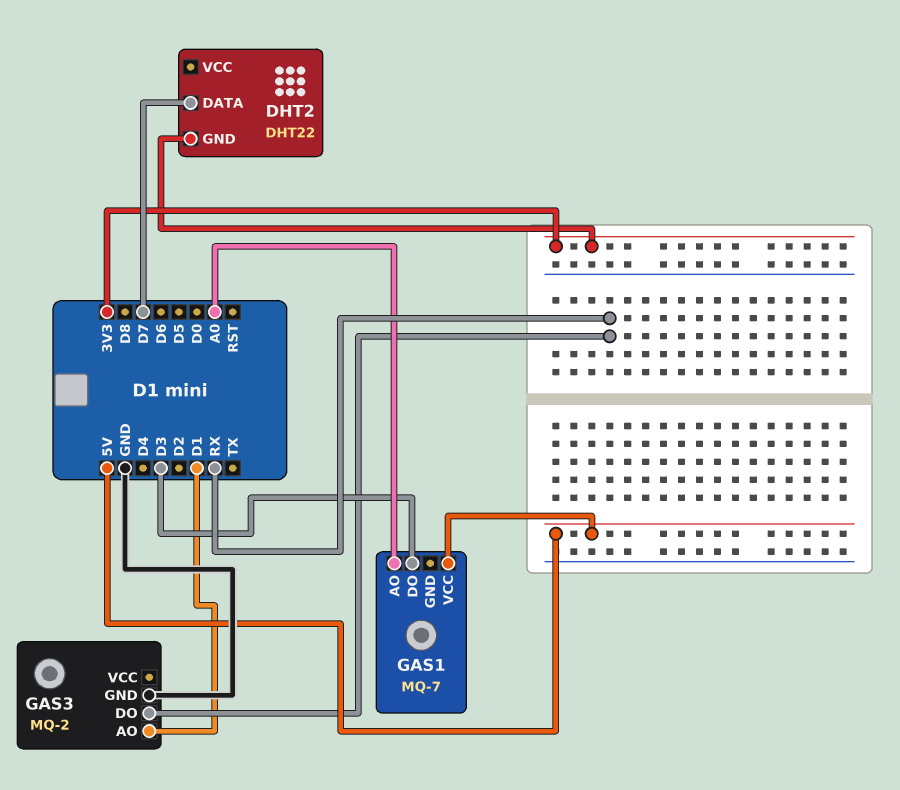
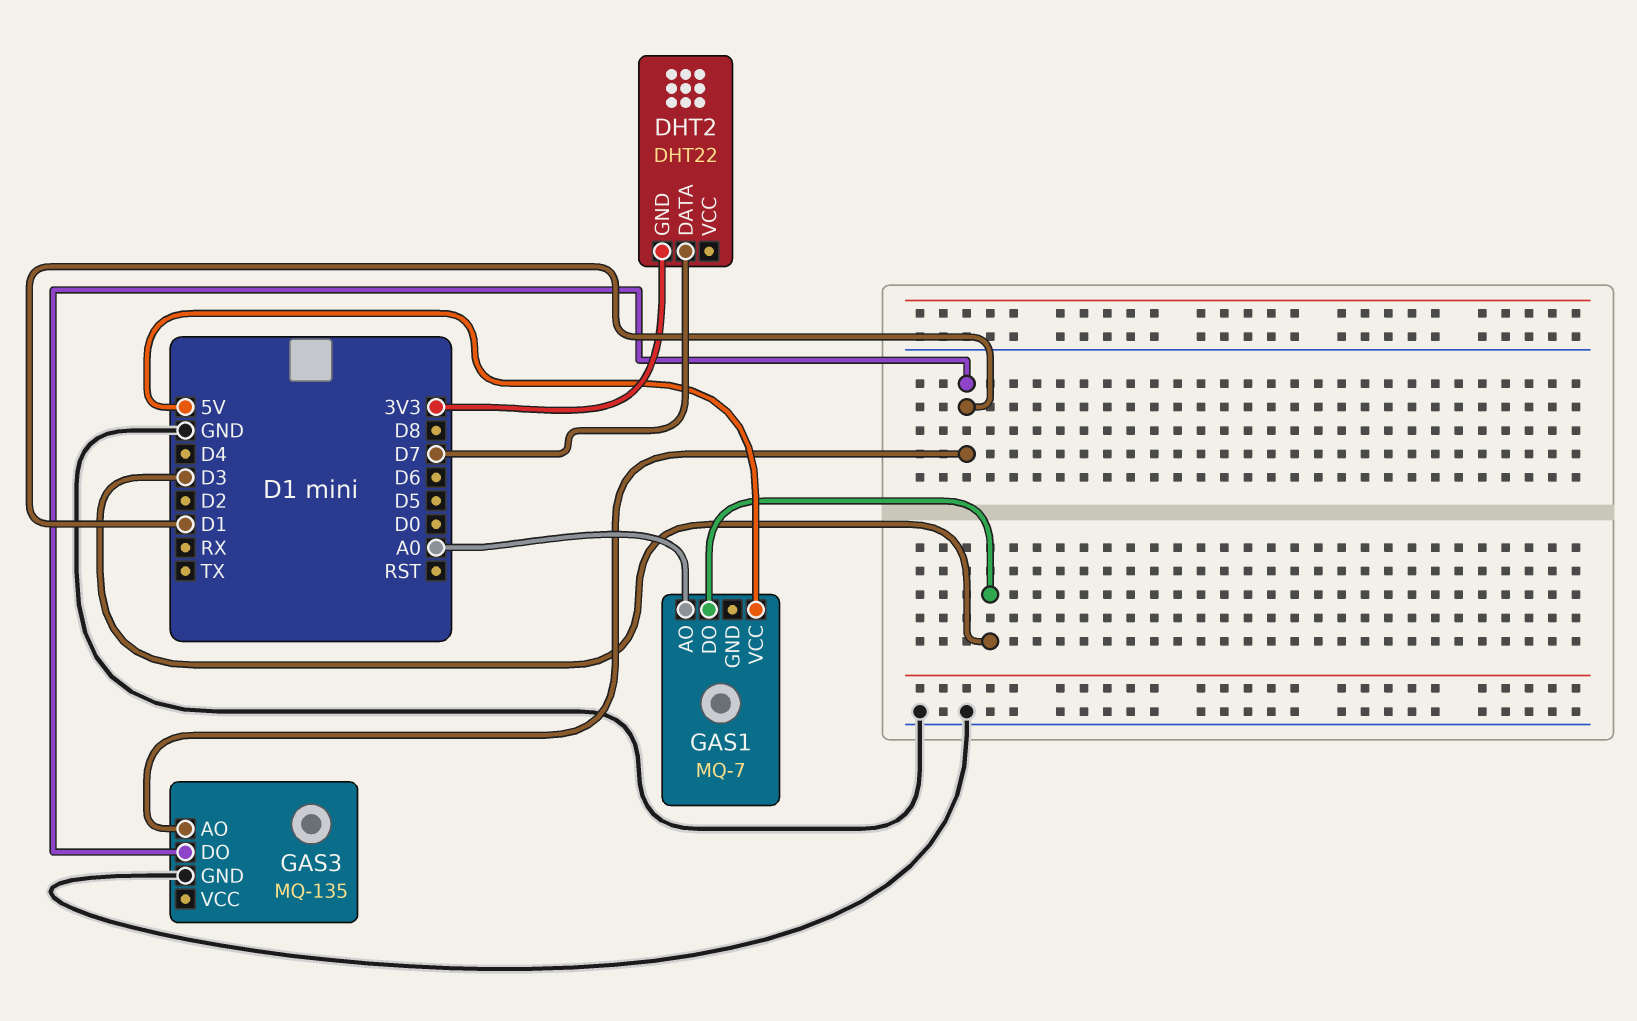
GAS3: MQ-2 -> MQ-135
GAS3 pin DO: RX -> D1

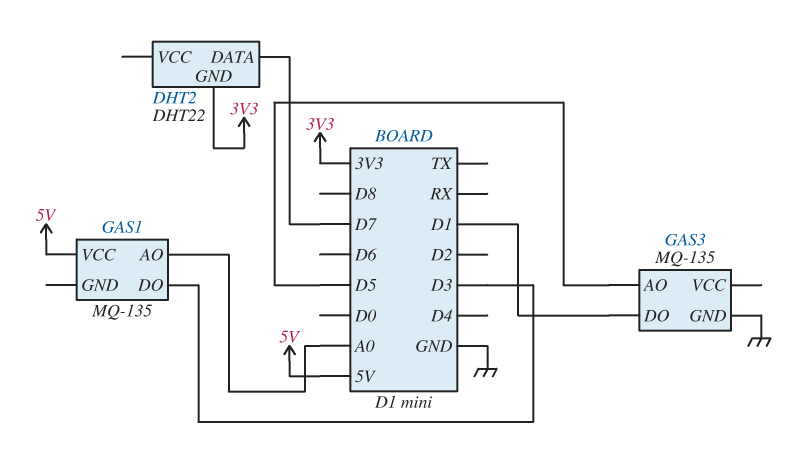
GAS1: MQ-7 -> MQ-135
GAS3 pin AO: D1 -> D5

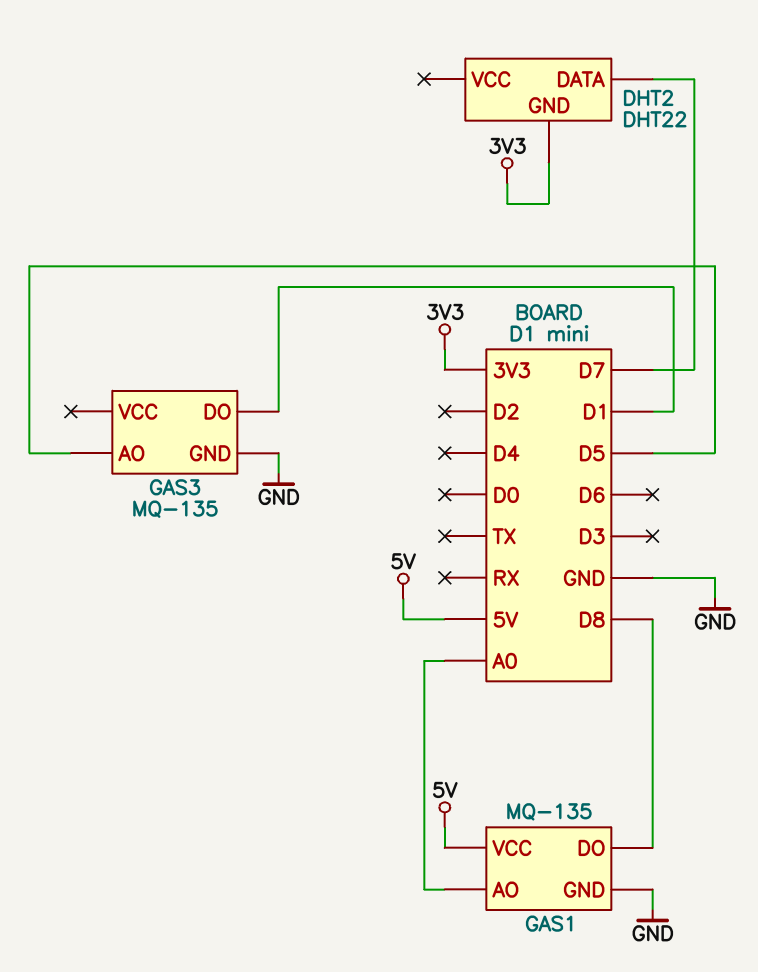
GAS1 pin DO: D3 -> D8
GAS1 pin GND: none -> GND

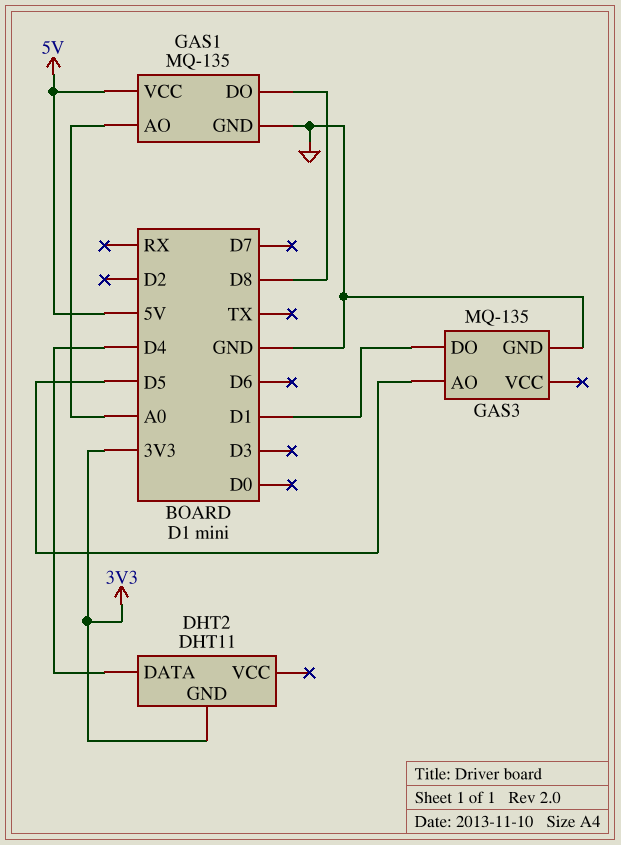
DHT2: DHT22 -> DHT11
DHT2 pin DATA: D7 -> D4

